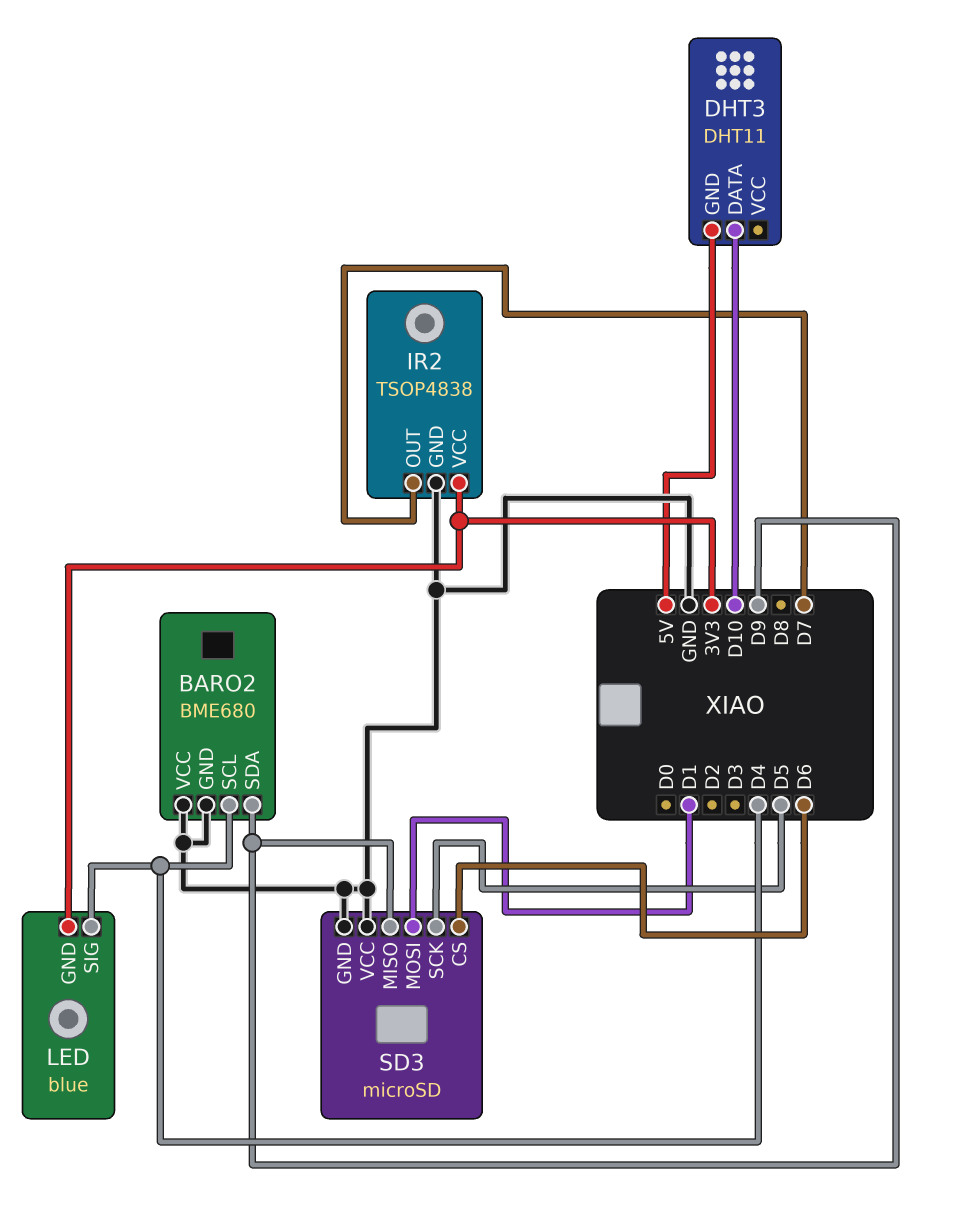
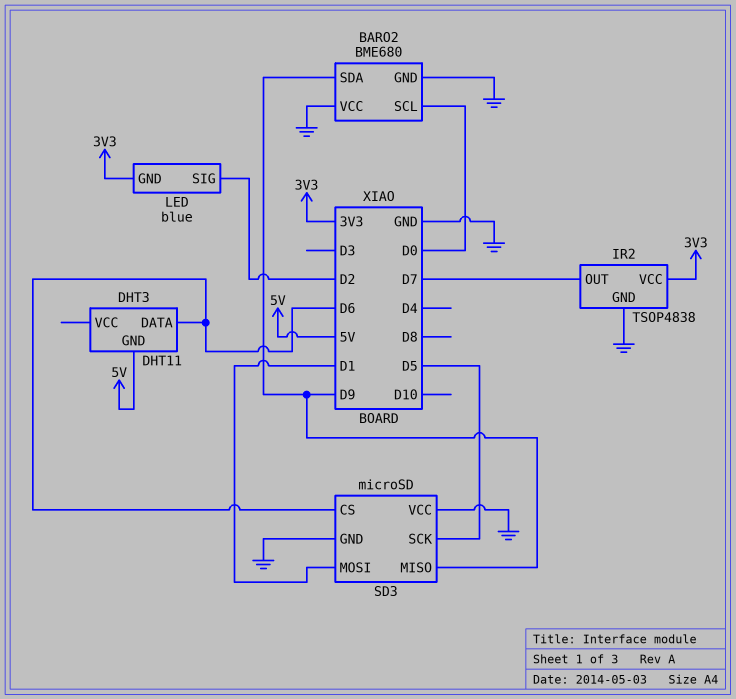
BARO2 pin SCL: D4 -> D0
DHT3 pin DATA: D10 -> D6
LED pin SIG: D4 -> D2

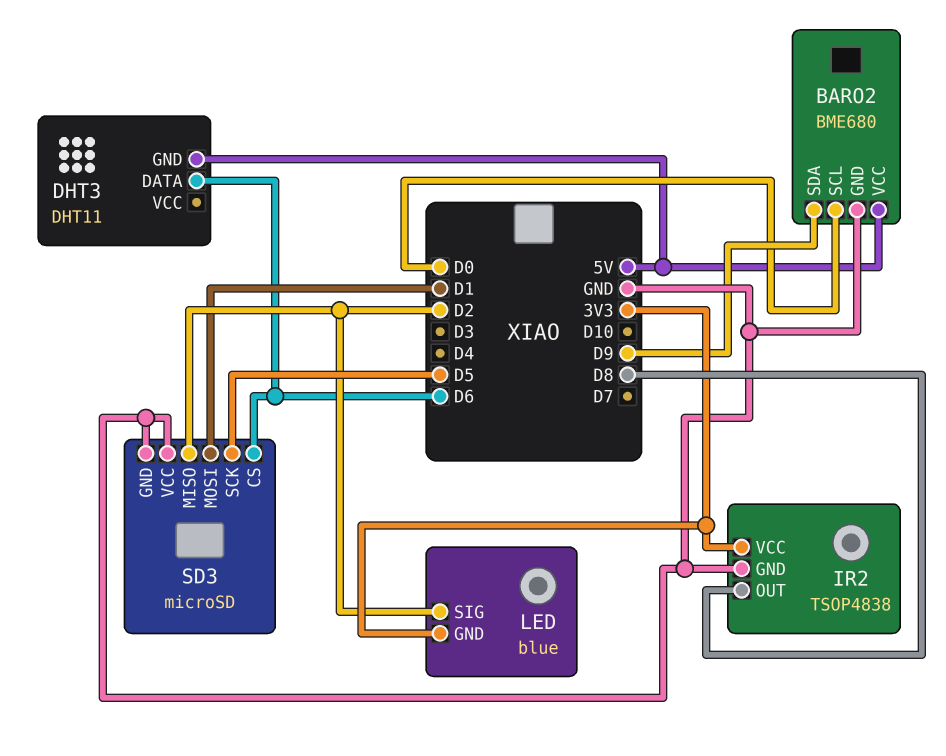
BARO2 pin VCC: GND -> 5V
IR2 pin OUT: D7 -> D8
SD3 pin MISO: D9 -> D2

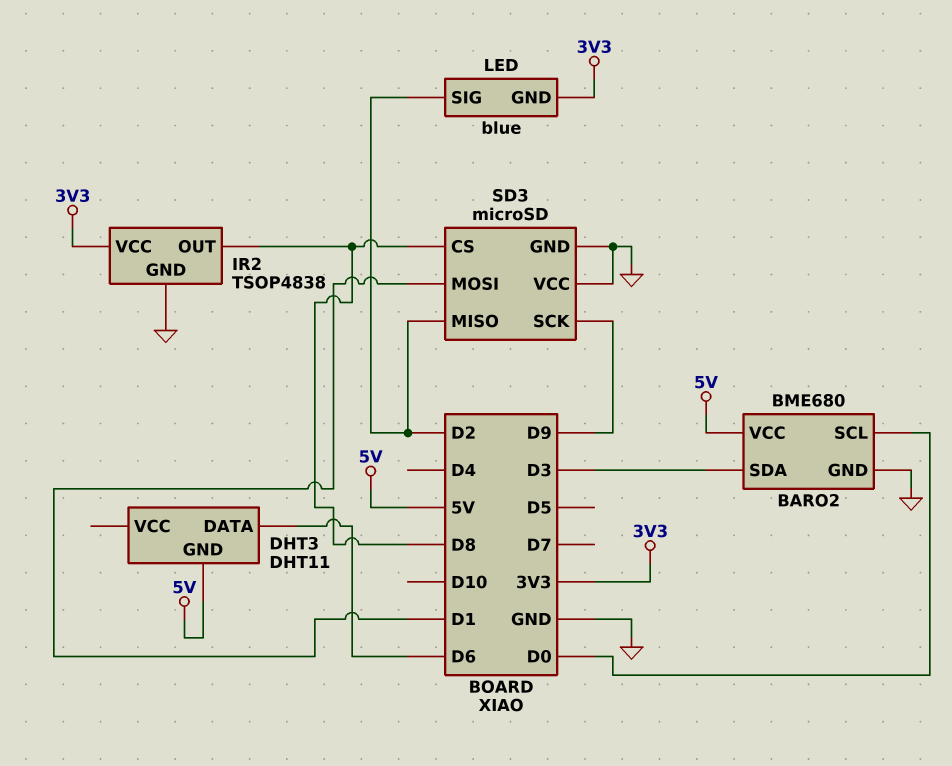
BARO2 pin SDA: D9 -> D3
SD3 pin CS: D6 -> D8
SD3 pin SCK: D5 -> D9

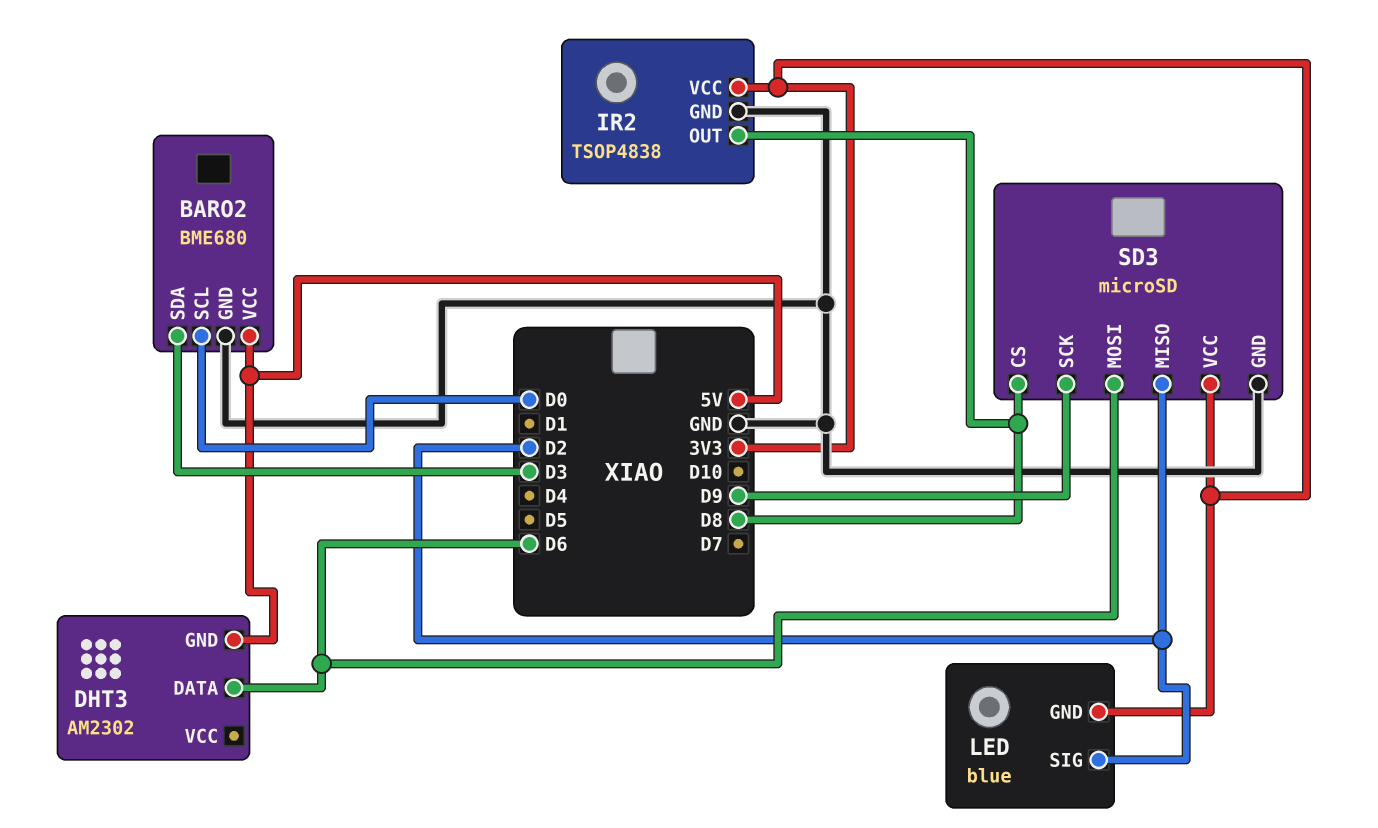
DHT3: DHT11 -> AM2302
SD3 pin MOSI: D1 -> D6
SD3 pin VCC: GND -> 3V3

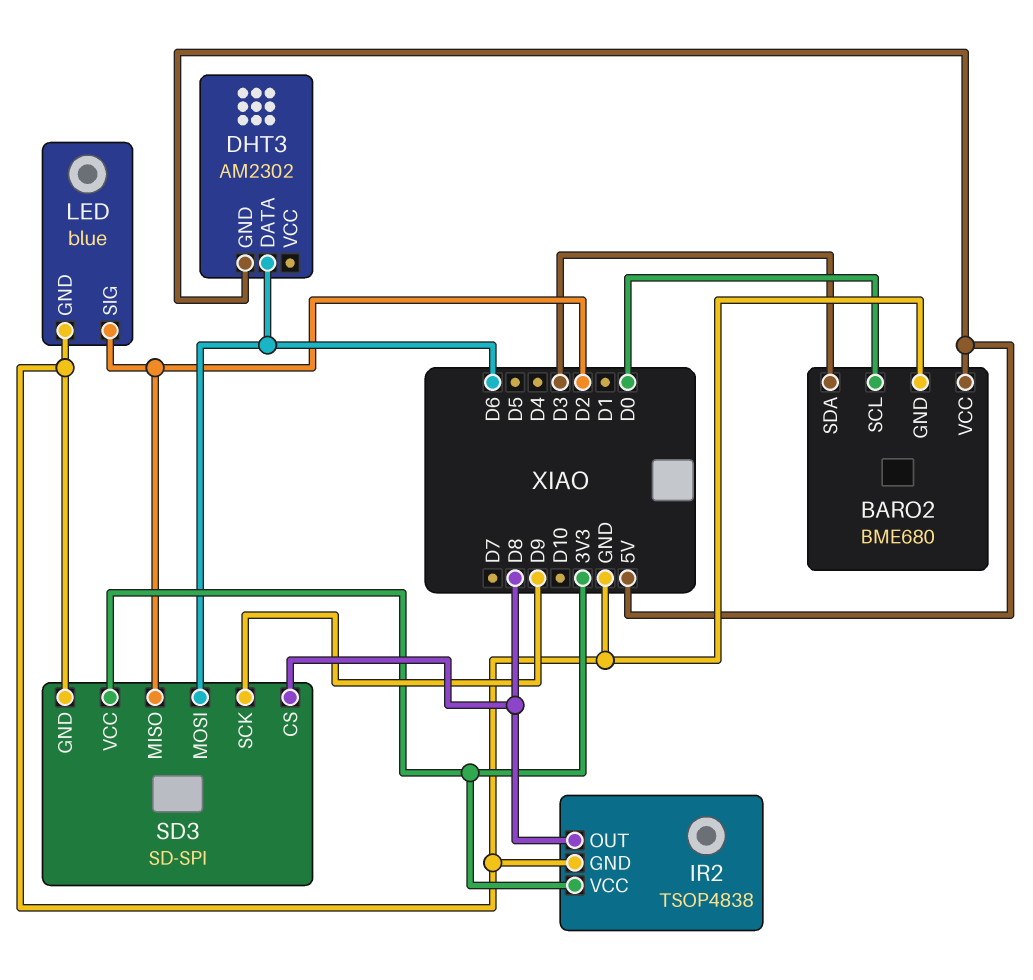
LED pin GND: 3V3 -> GND
SD3: microSD -> SD-SPI

